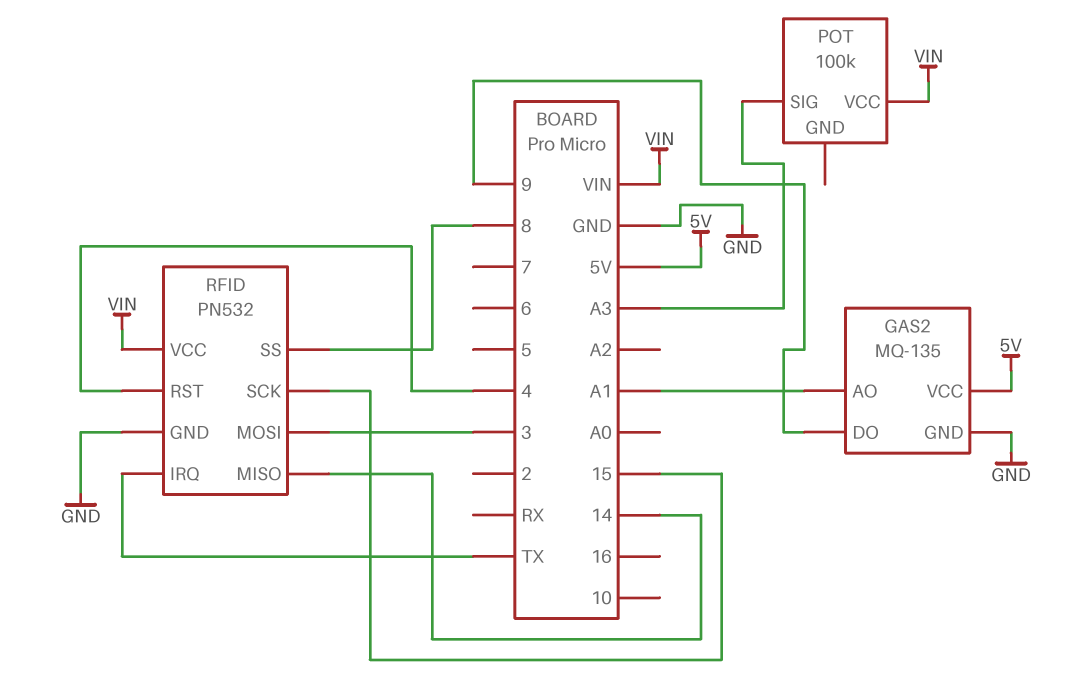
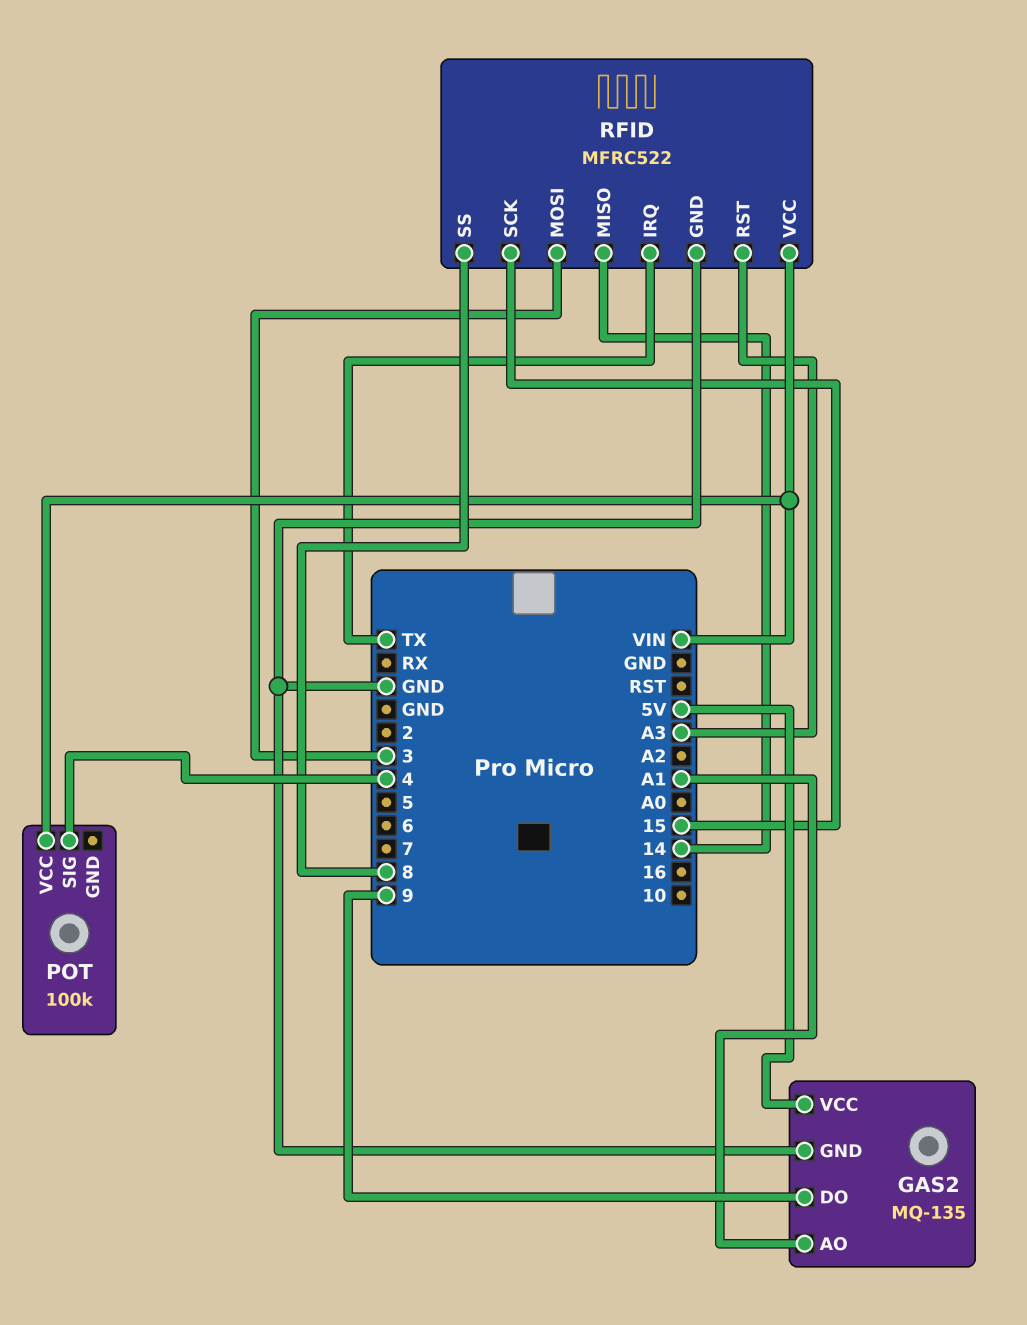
POT pin SIG: A3 -> 4
RFID: PN532 -> MFRC522
RFID pin RST: 4 -> A3

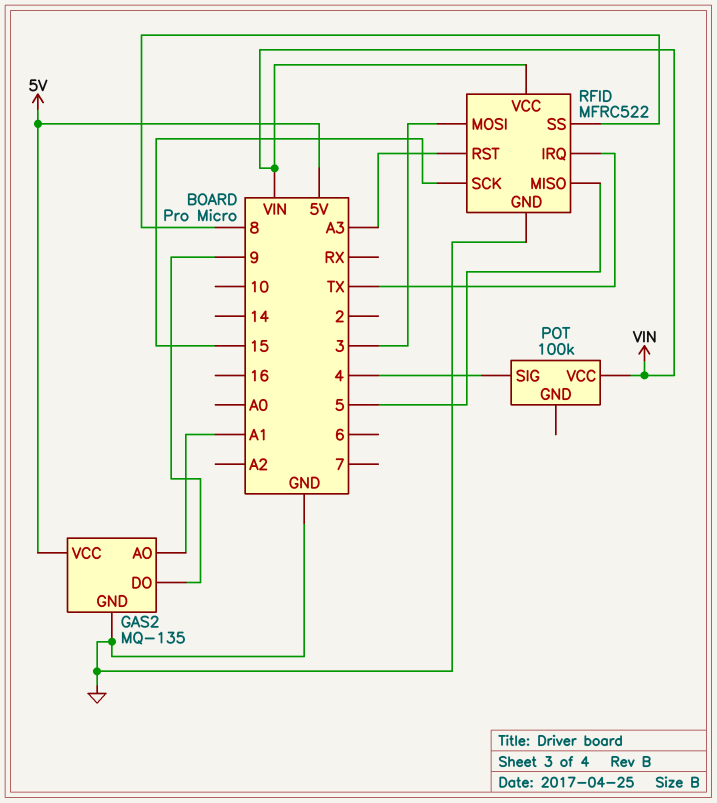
RFID pin MISO: 14 -> 5

